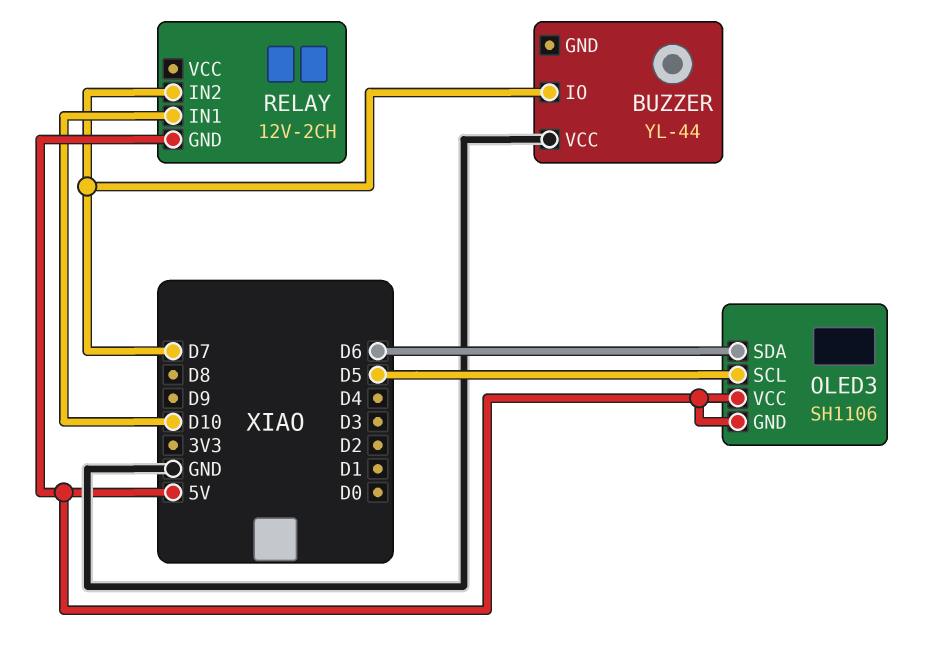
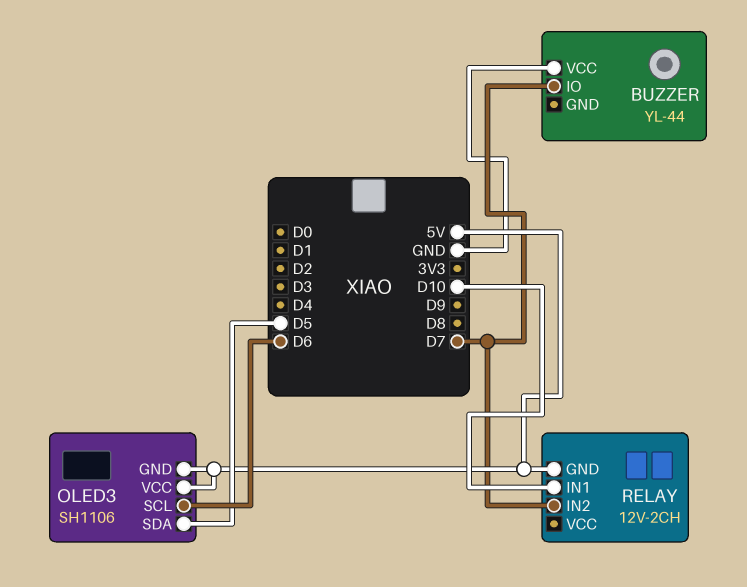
OLED3 pin SCL: D5 -> D6
OLED3 pin SDA: D6 -> D5

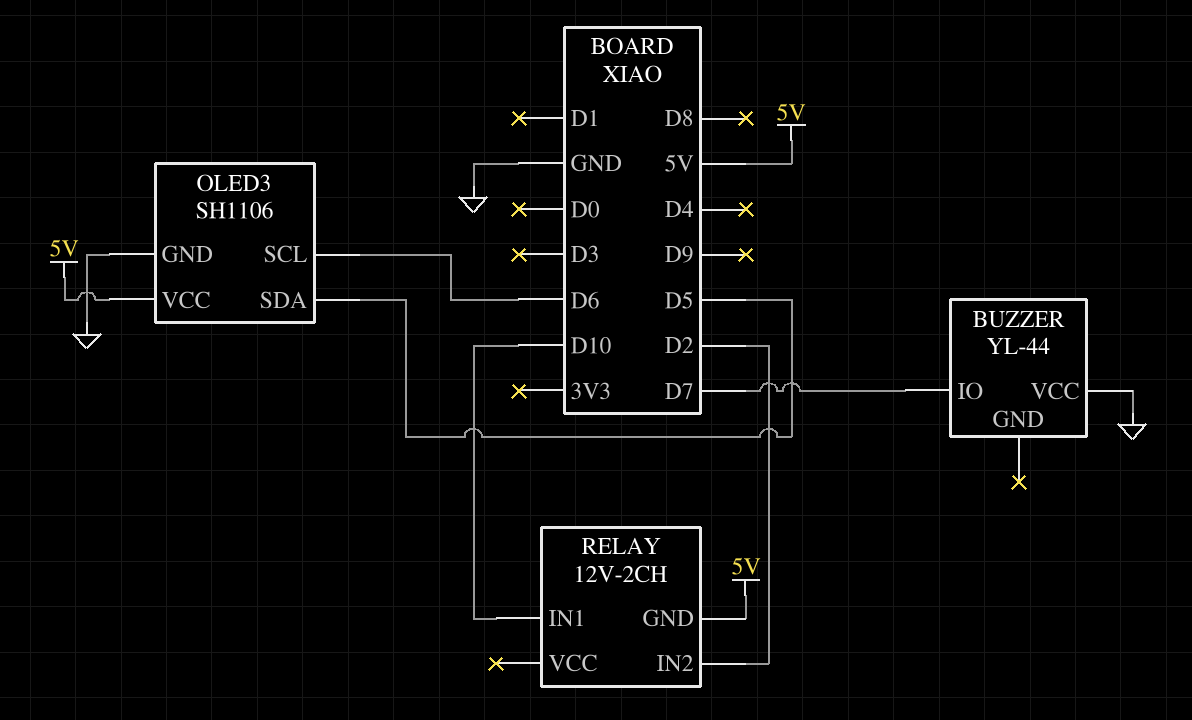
OLED3 pin GND: 5V -> GND
RELAY pin IN2: D7 -> D2

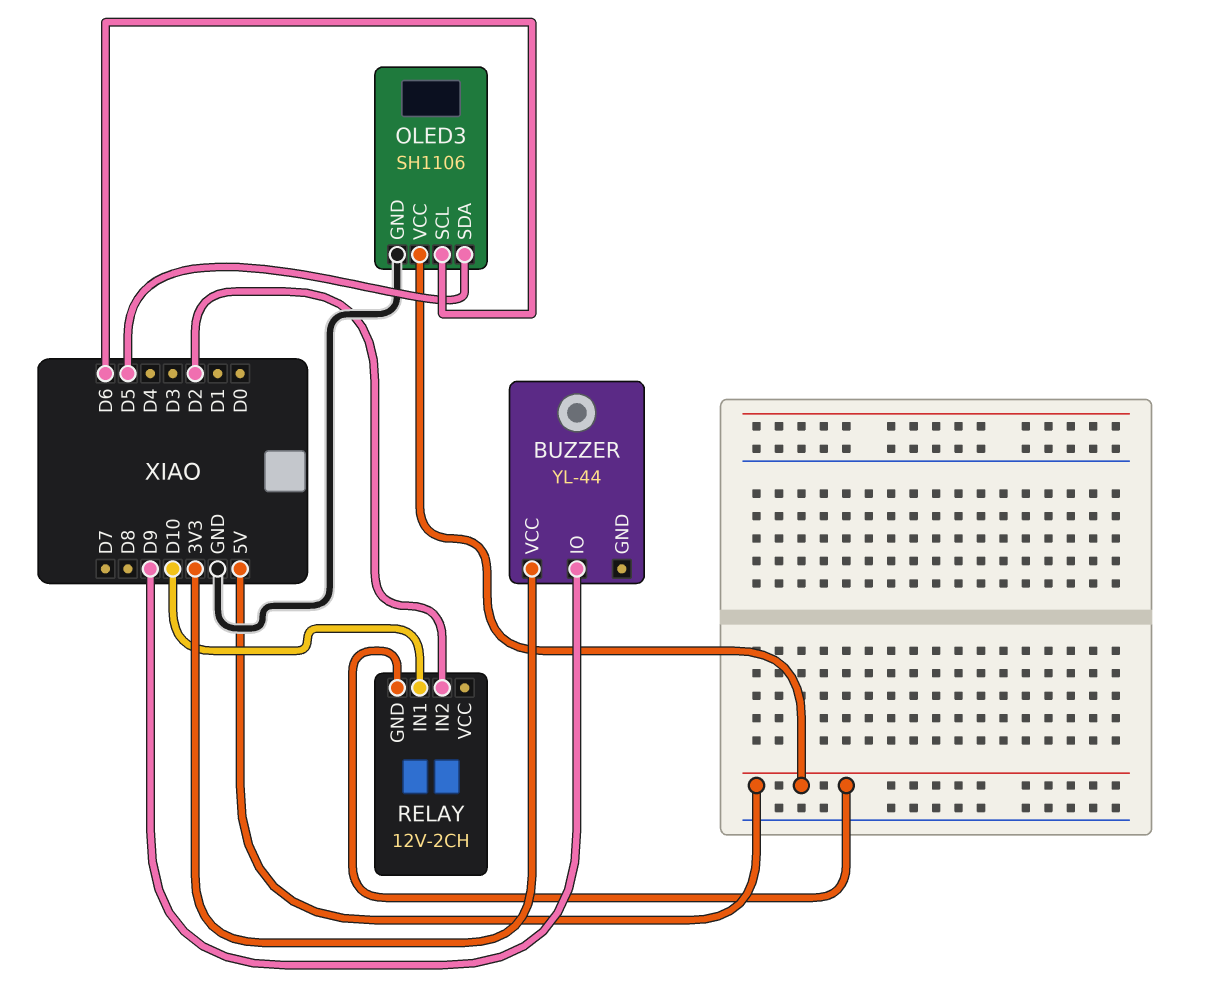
BUZZER pin IO: D7 -> D9
BUZZER pin VCC: GND -> 3V3

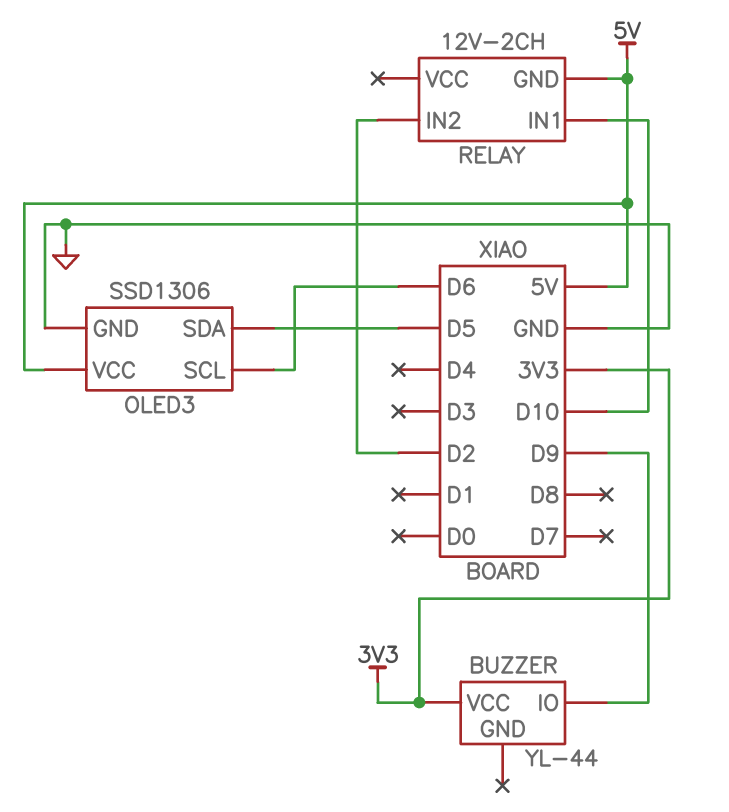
OLED3: SH1106 -> SSD1306

